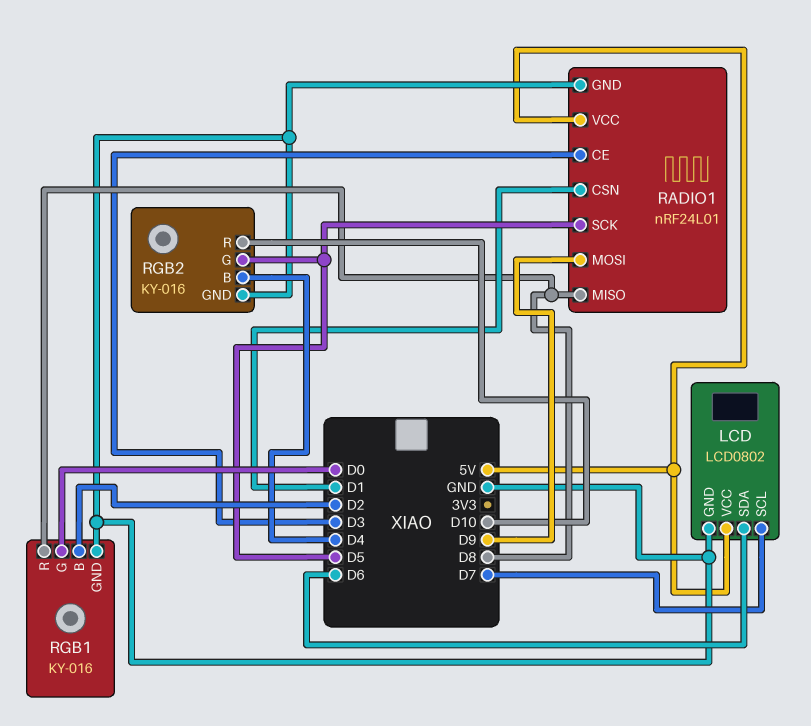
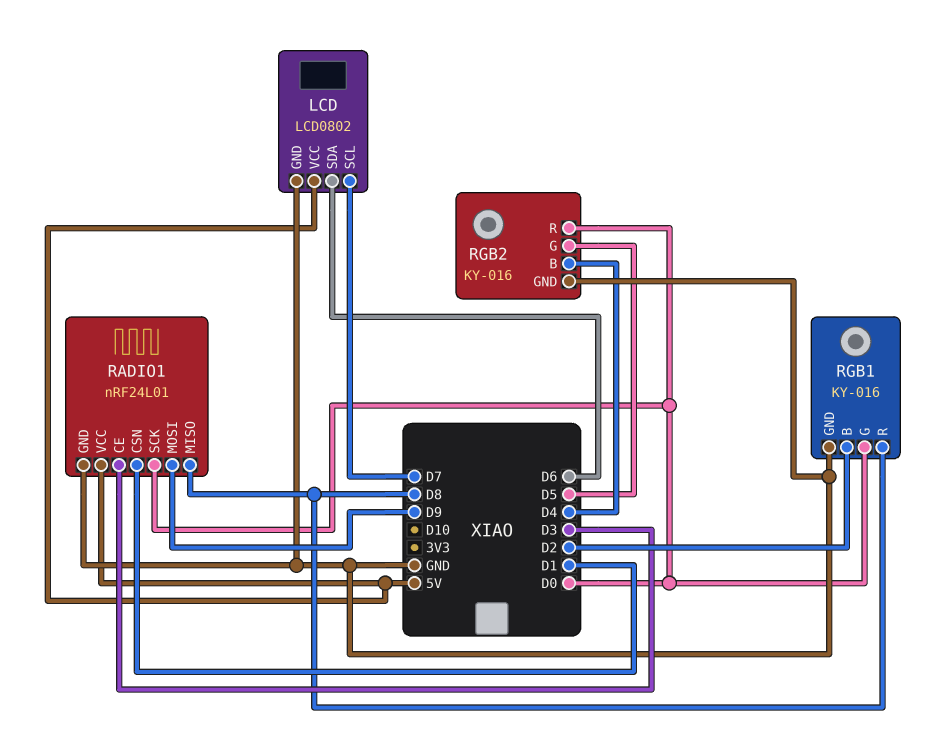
RADIO1 pin SCK: D5 -> D0
RGB2 pin R: D10 -> D0

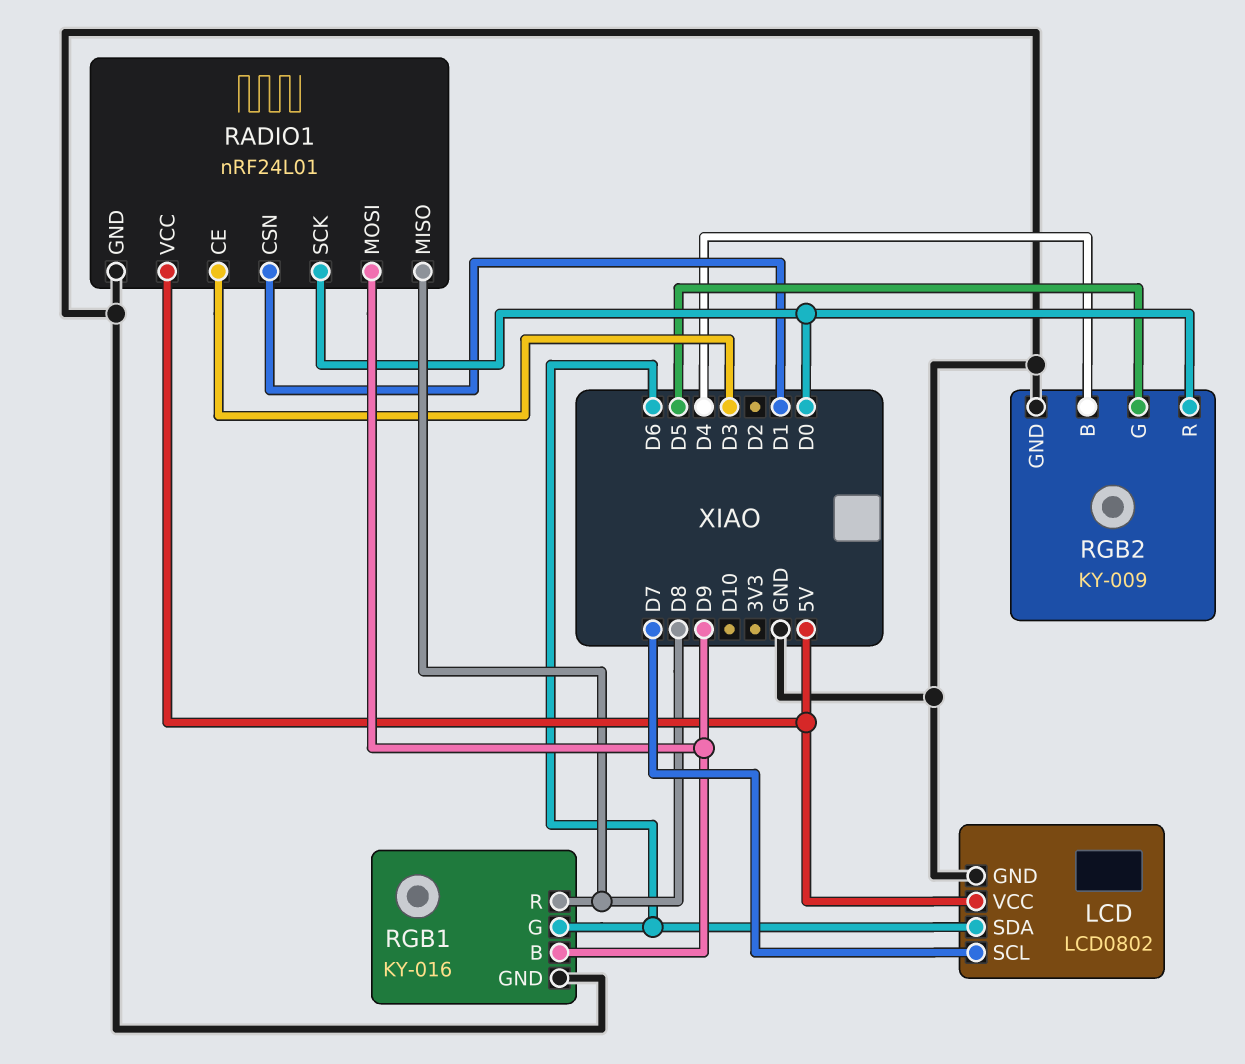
RGB1 pin B: D2 -> D9
RGB1 pin G: D0 -> D6
RGB2: KY-016 -> KY-009

